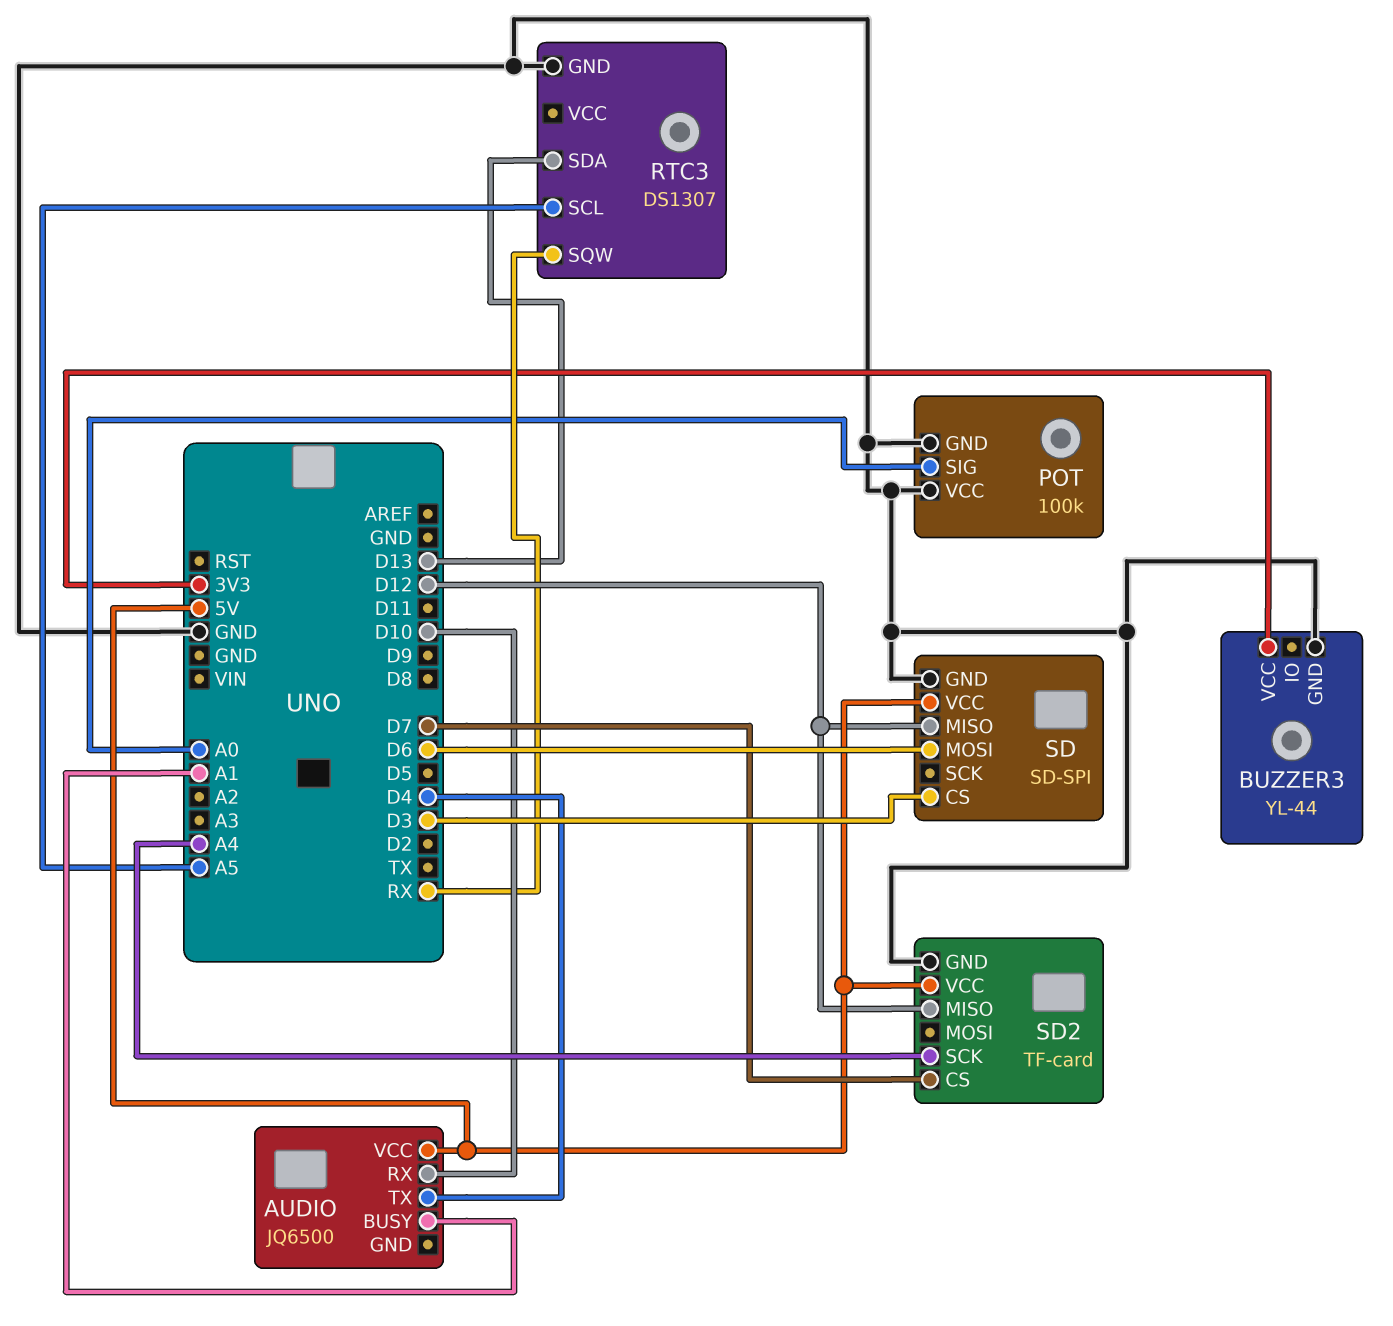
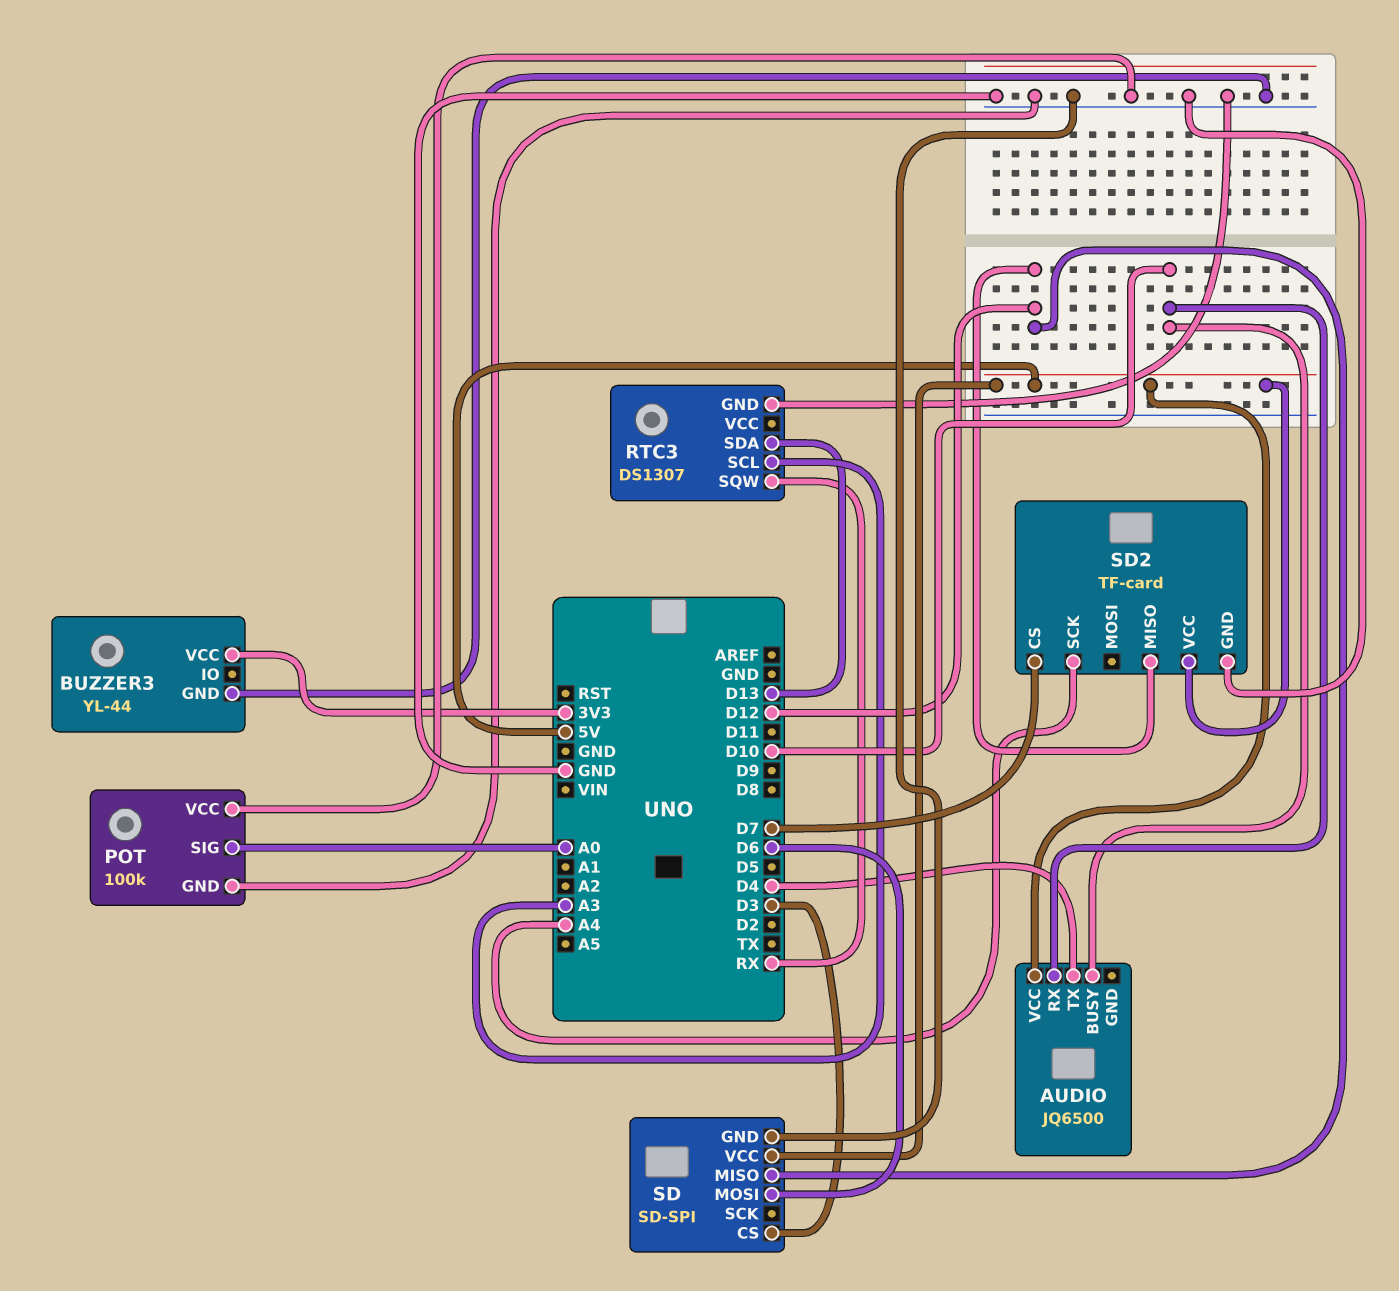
AUDIO pin BUSY: A1 -> D10
RTC3 pin SCL: A5 -> A3

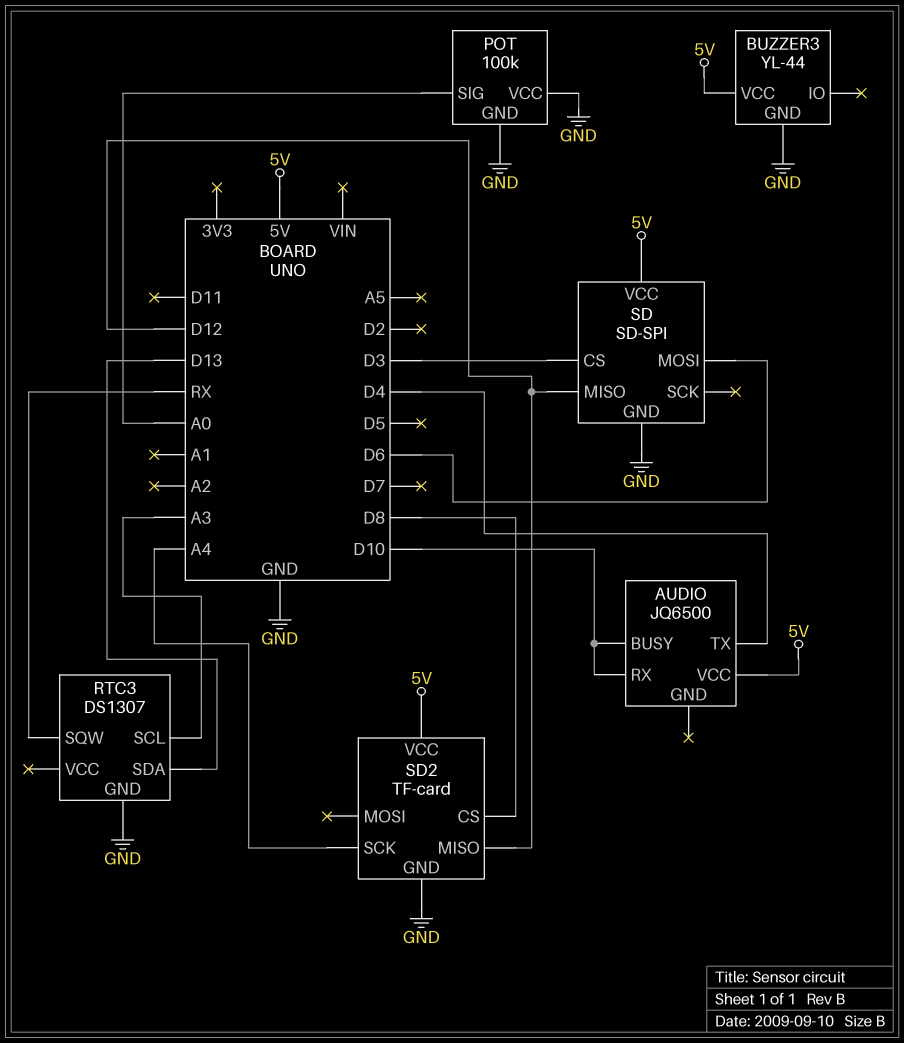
BUZZER3 pin VCC: 3V3 -> 5V
SD2 pin CS: D7 -> D8

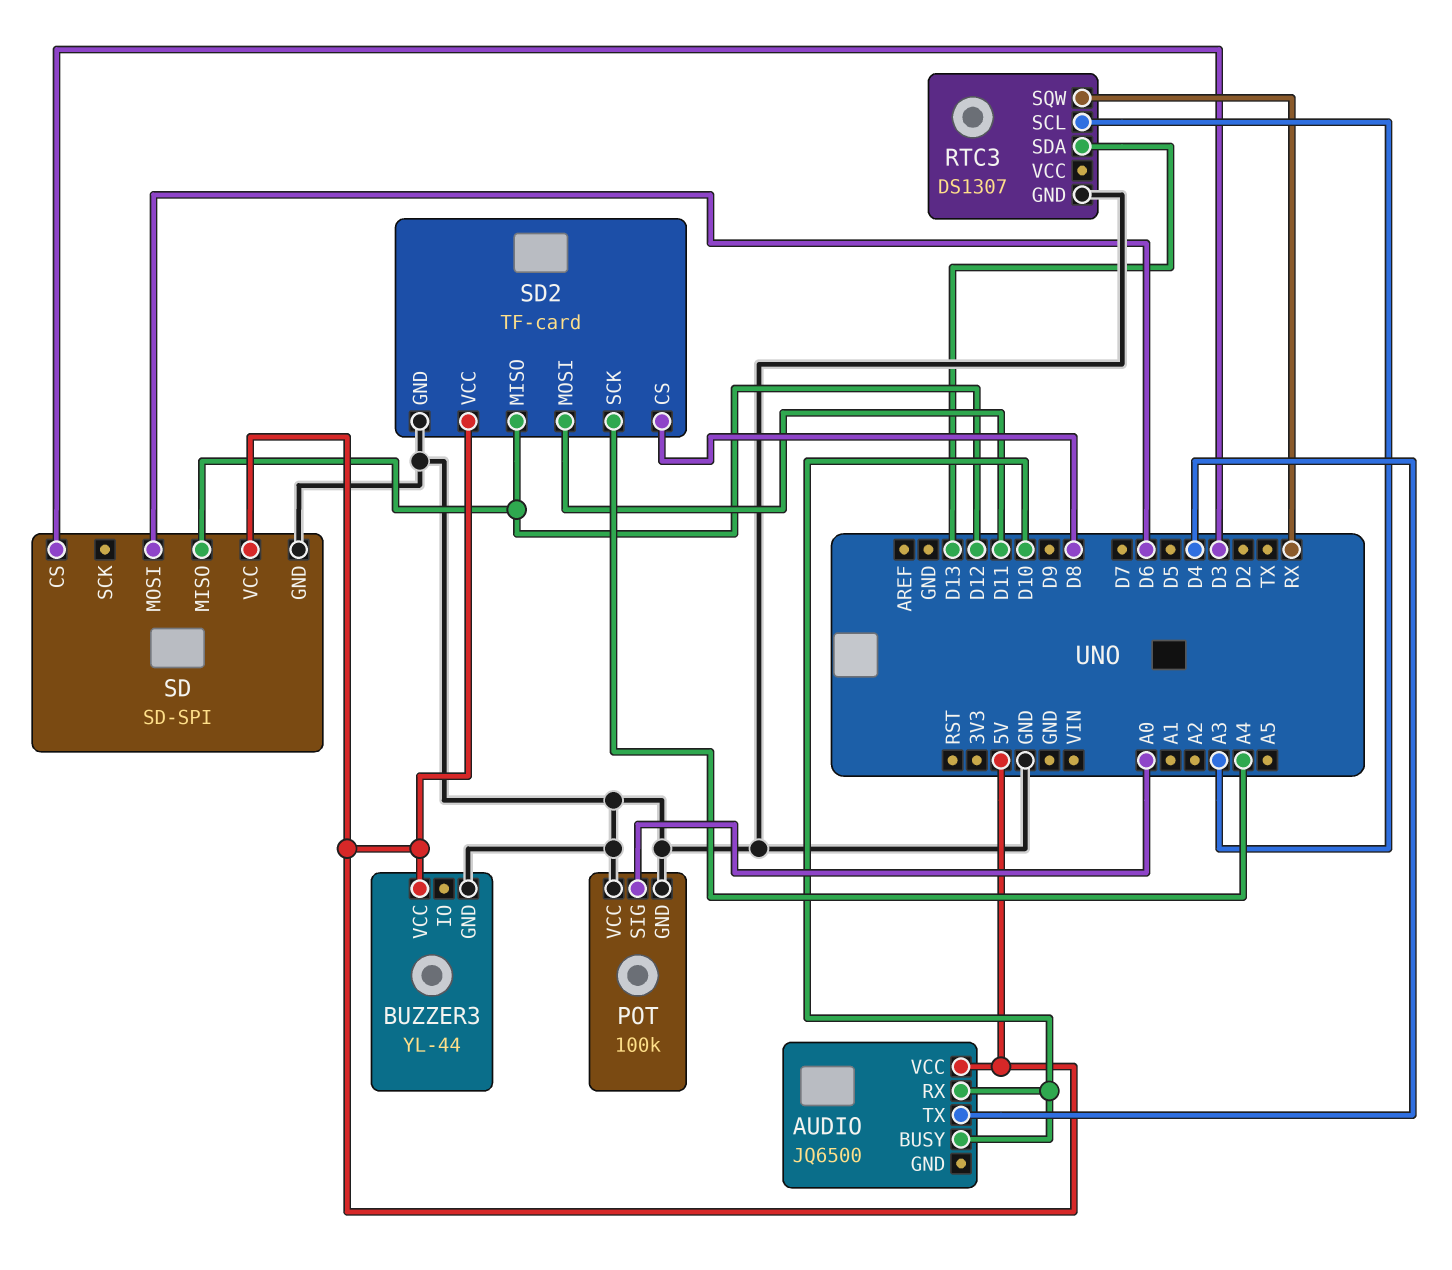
SD2 pin MOSI: none -> D11

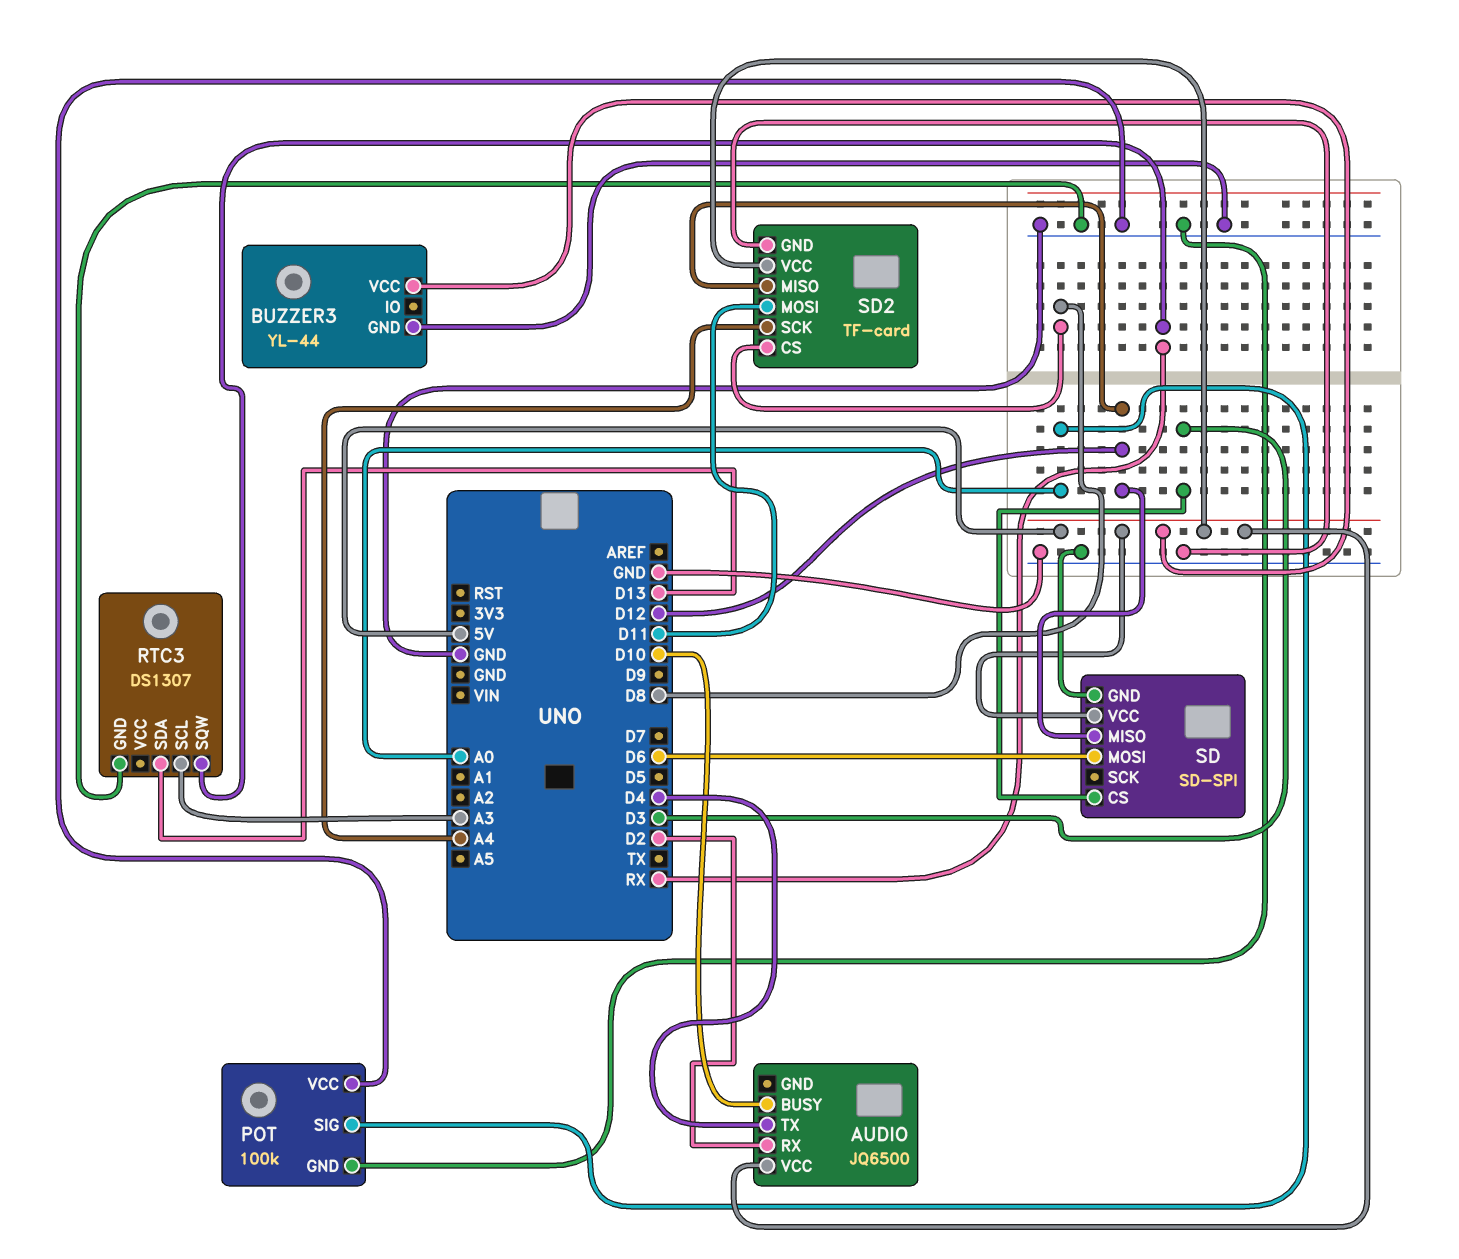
AUDIO pin RX: D10 -> D2

